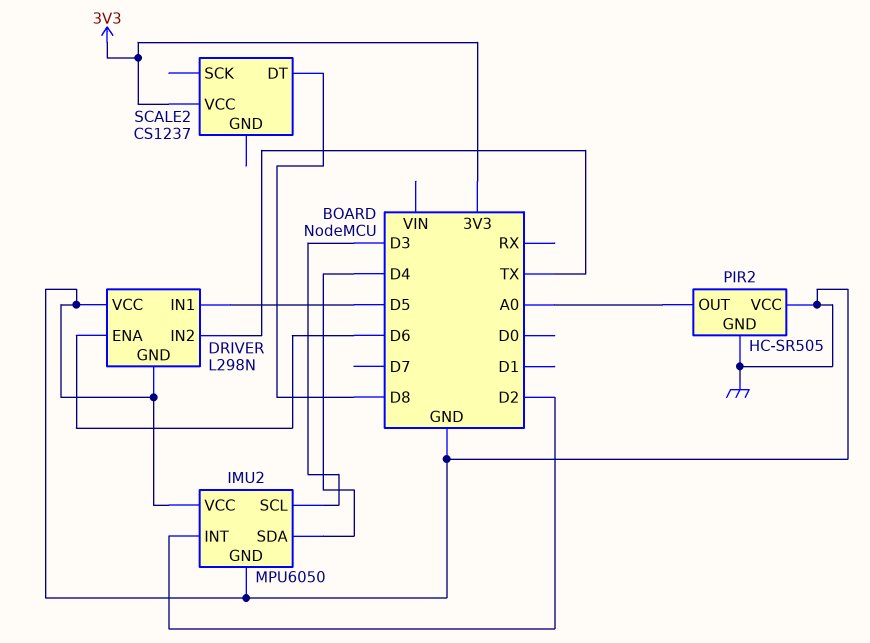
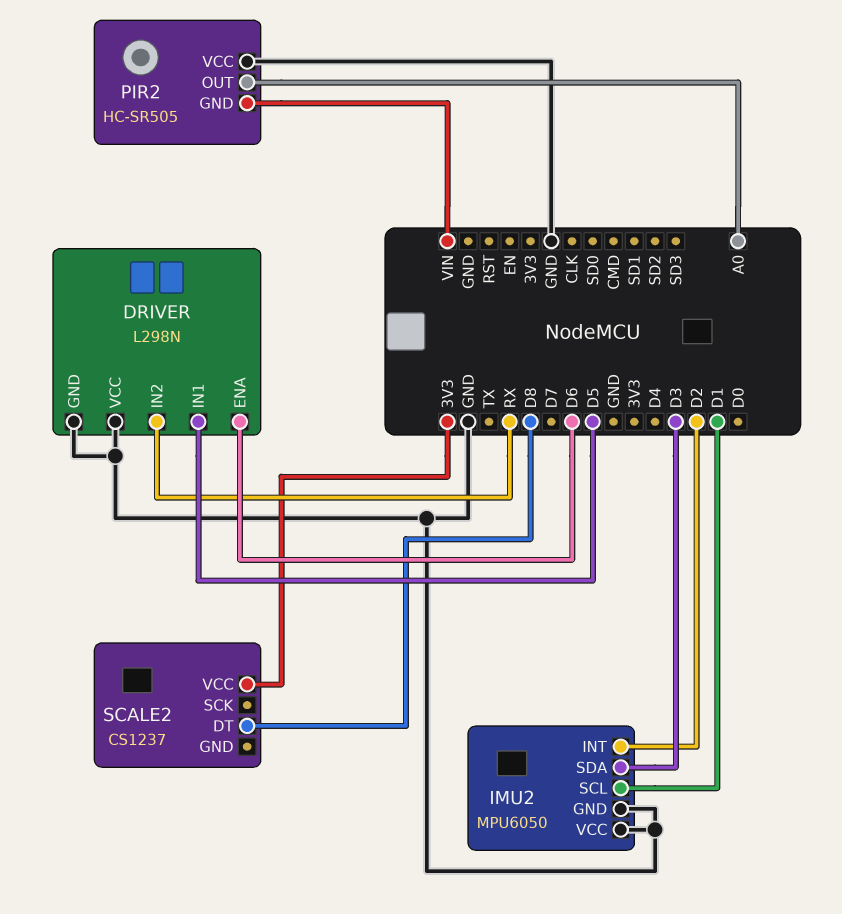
DRIVER pin IN2: TX -> RX
IMU2 pin SCL: D3 -> D1
IMU2 pin SDA: D4 -> D3
PIR2 pin GND: GND -> VIN

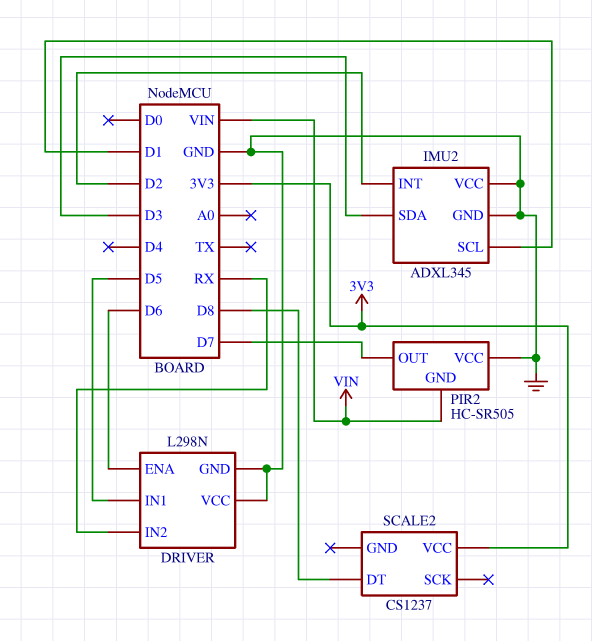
IMU2: MPU6050 -> ADXL345
PIR2 pin OUT: A0 -> D7

